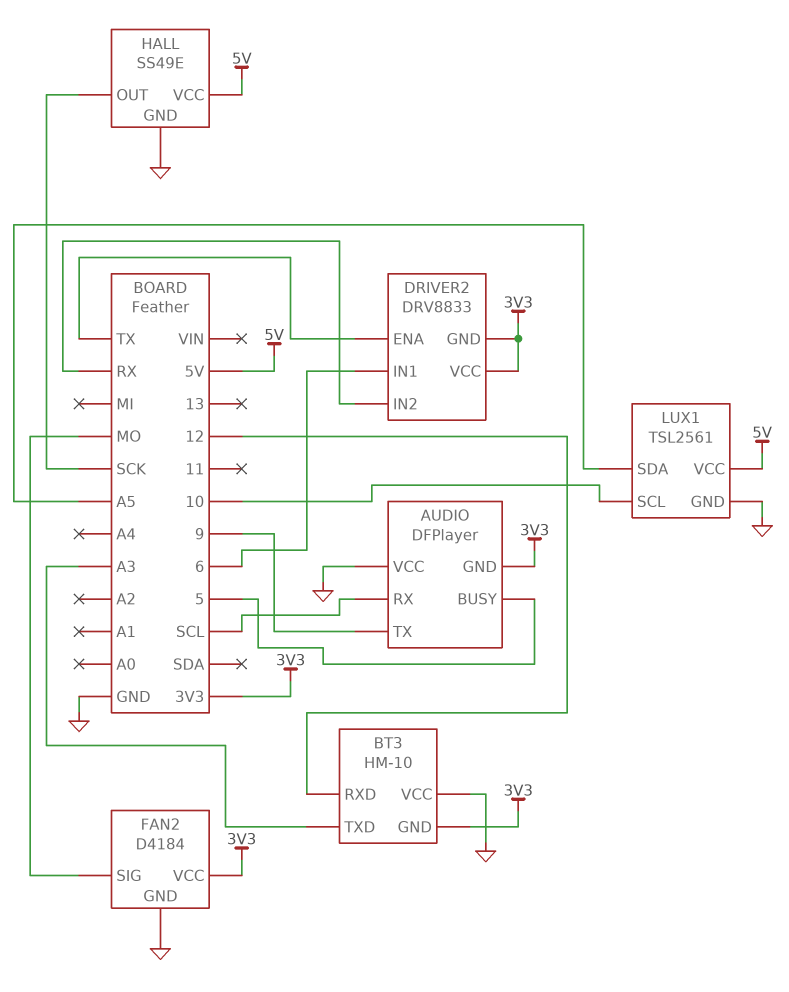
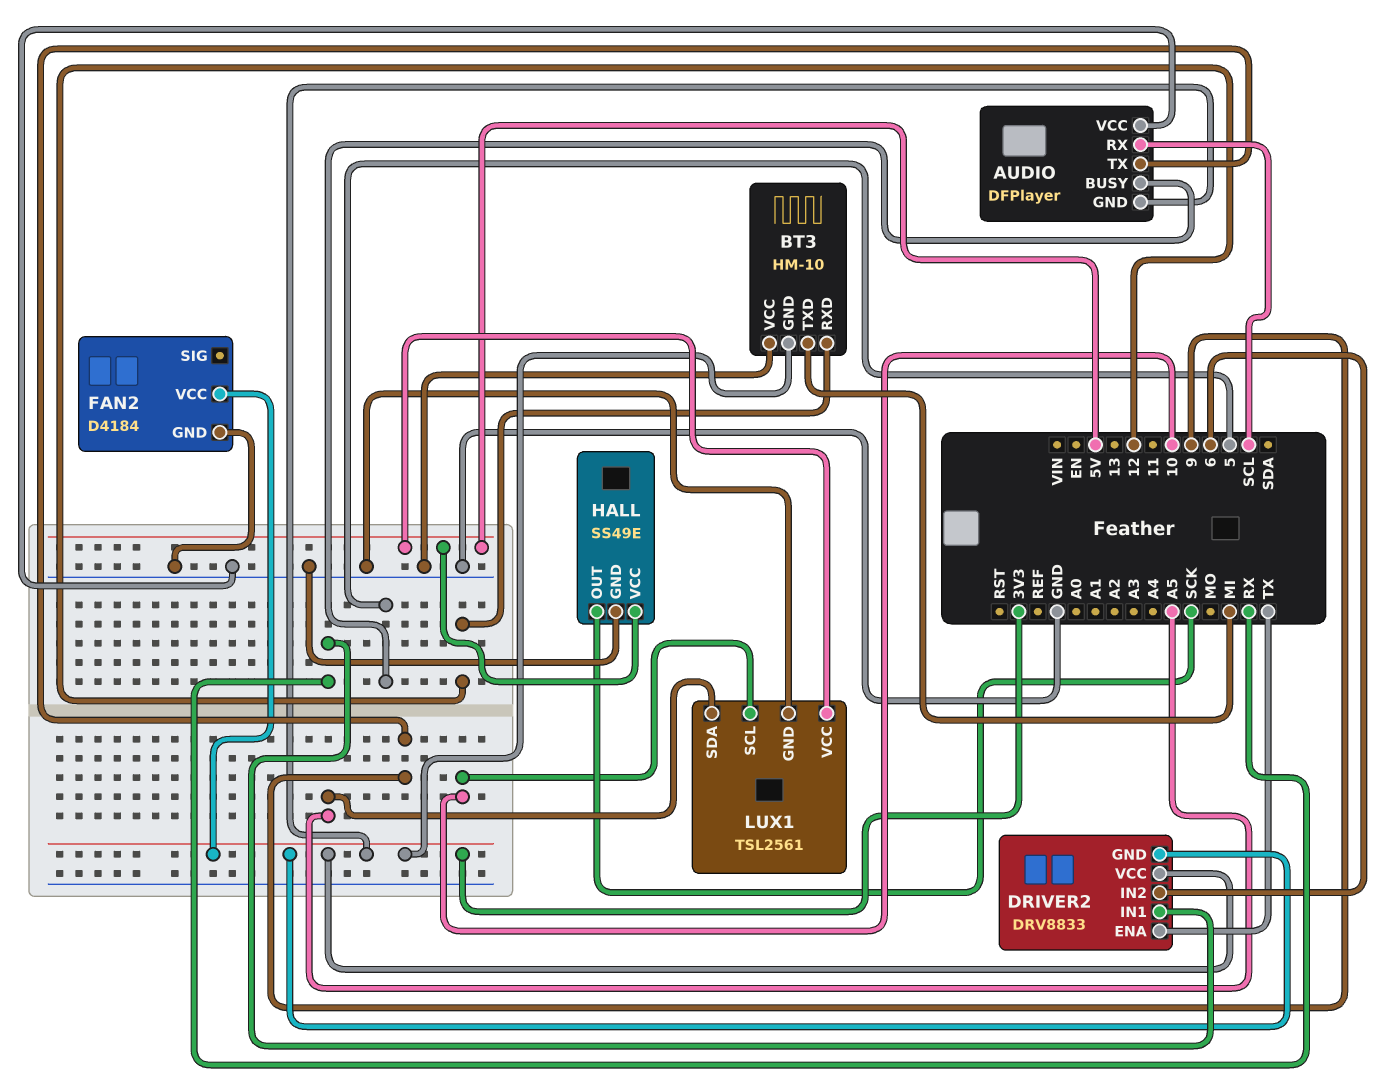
BT3 pin TXD: A3 -> MI
DRIVER2 pin IN1: 6 -> RX
DRIVER2 pin IN2: RX -> 6
FAN2 pin SIG: MO -> none

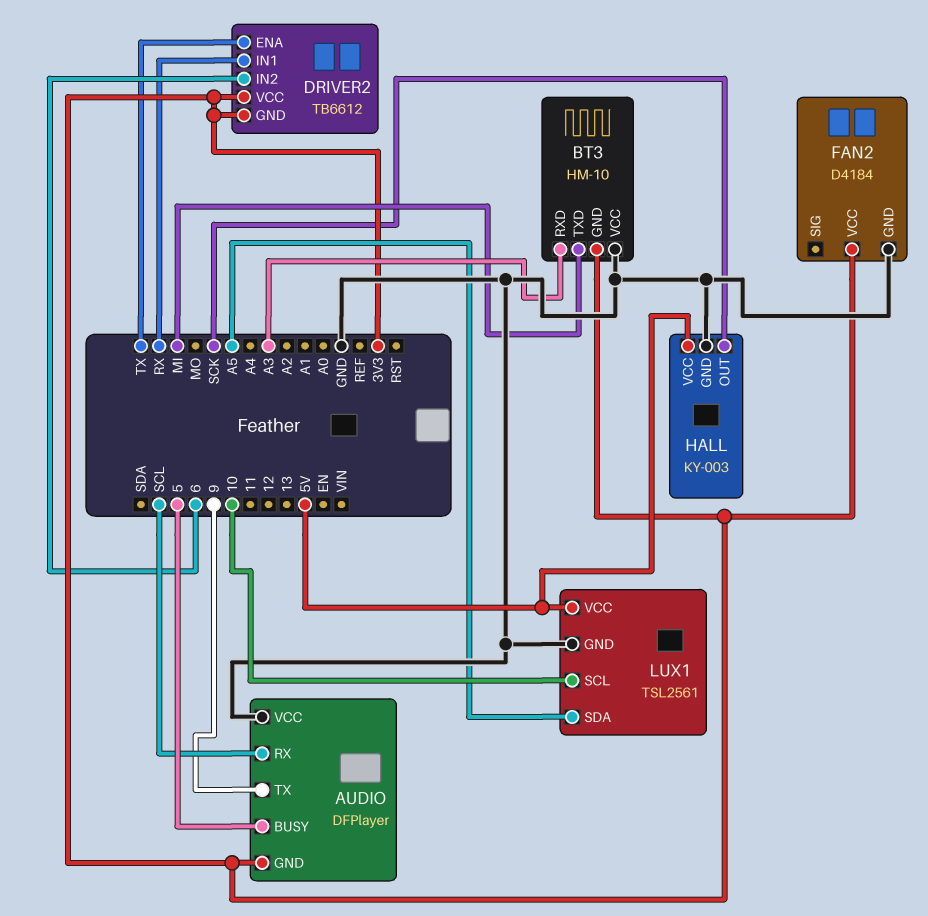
BT3 pin RXD: 12 -> A3
DRIVER2: DRV8833 -> TB6612
HALL: SS49E -> KY-003

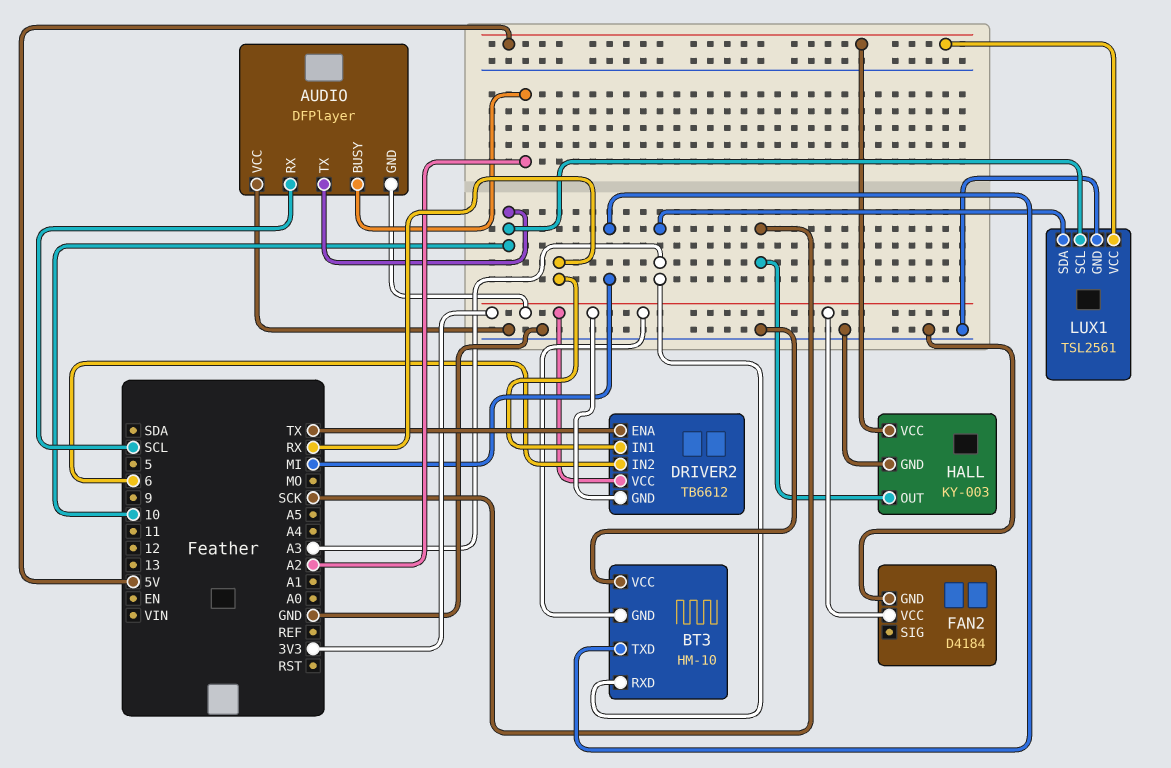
AUDIO pin BUSY: 5 -> A2
AUDIO pin TX: 9 -> 10
LUX1 pin SDA: A5 -> A3

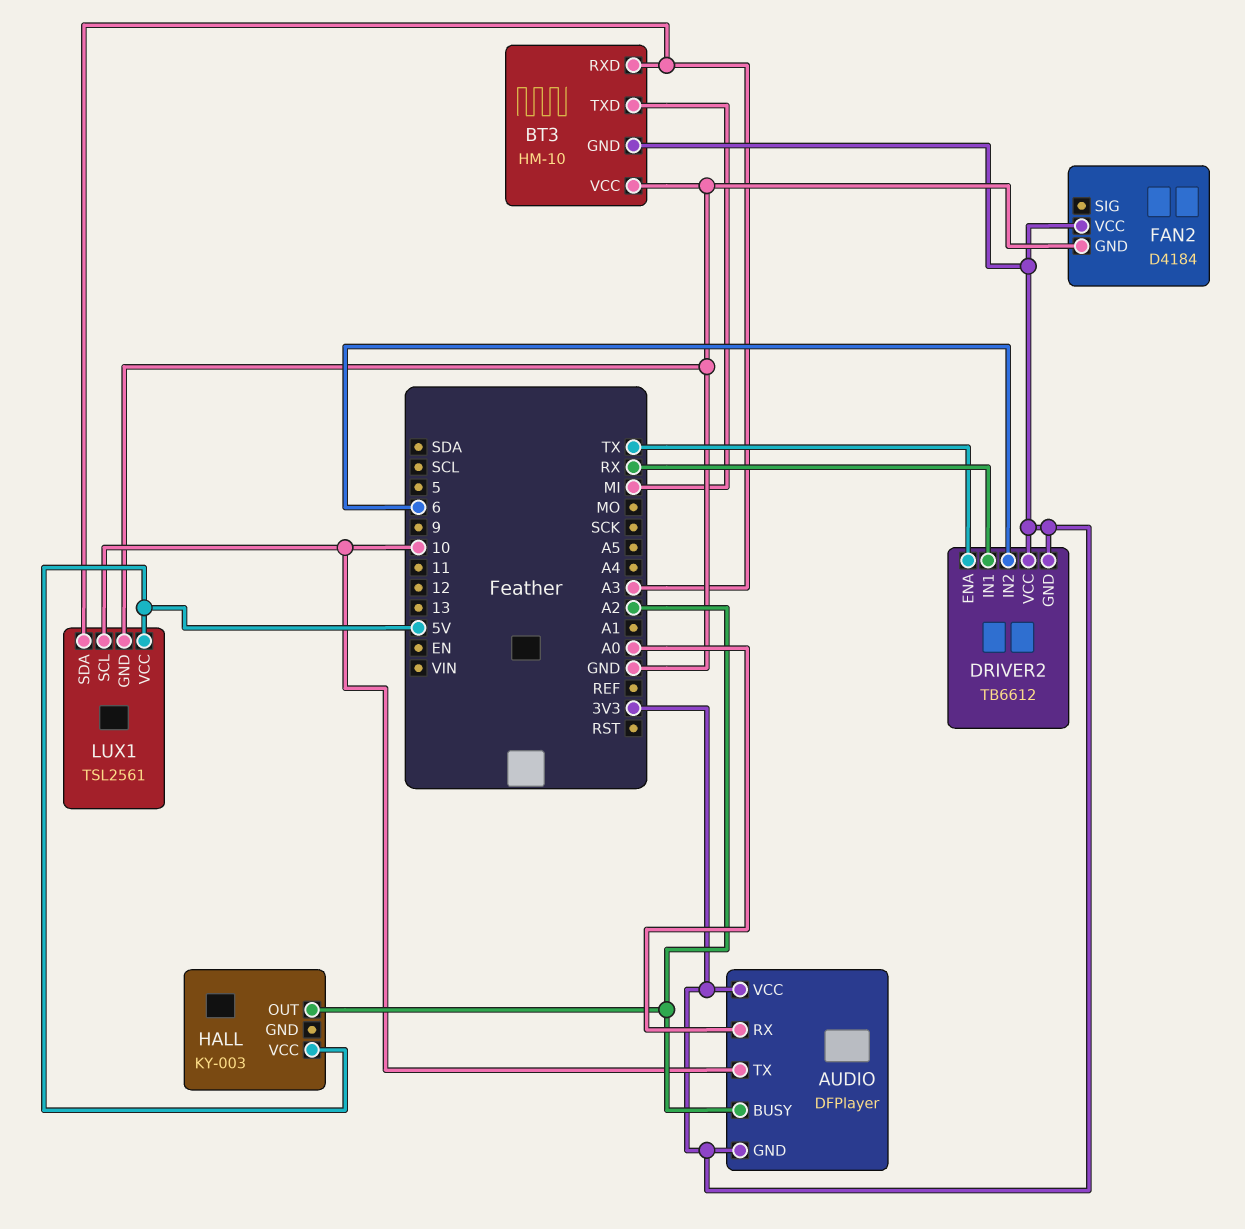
AUDIO pin RX: SCL -> A0
AUDIO pin VCC: GND -> 3V3
HALL pin GND: GND -> none
HALL pin OUT: SCK -> A2

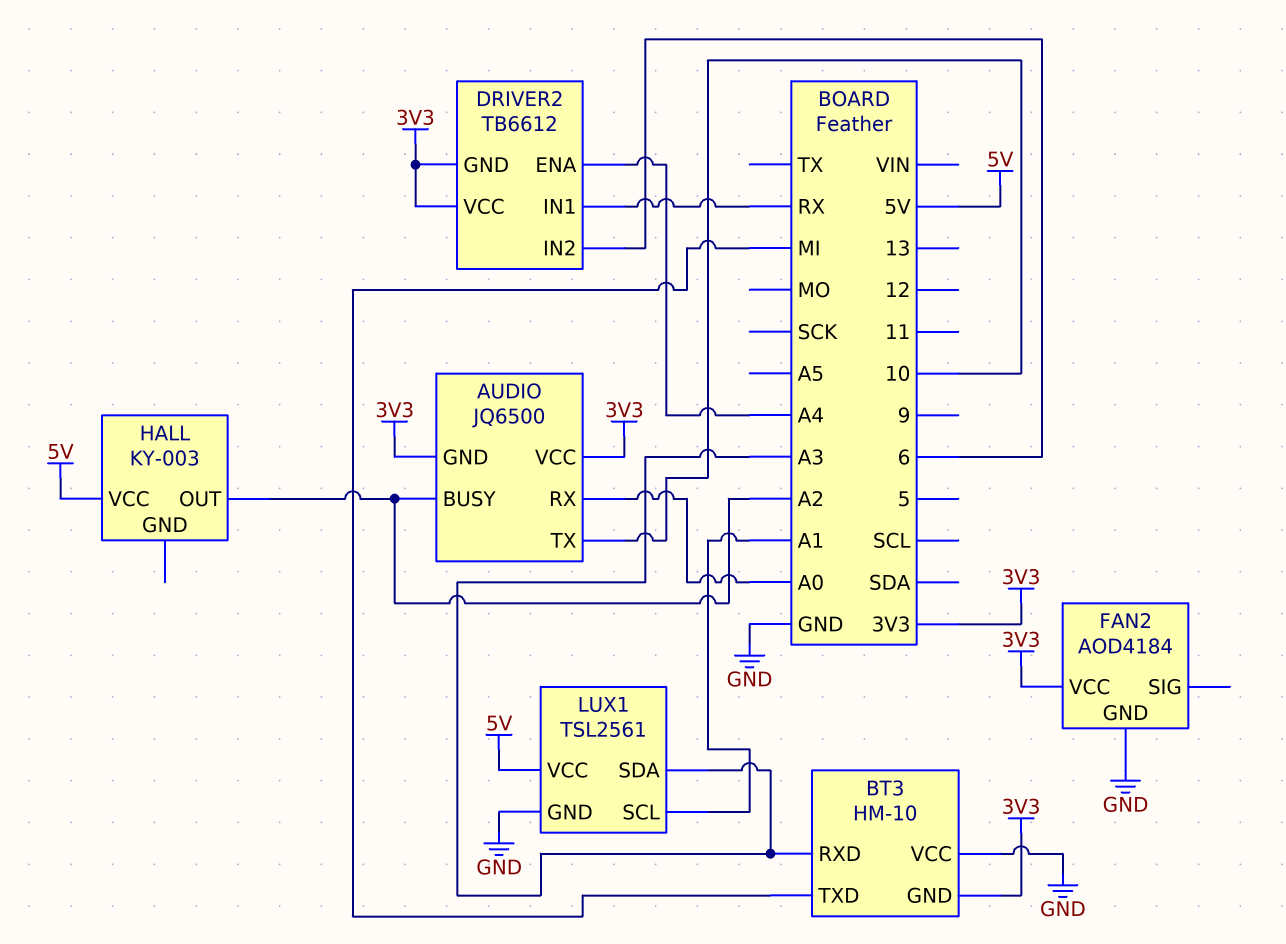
AUDIO: DFPlayer -> JQ6500
DRIVER2 pin ENA: TX -> A4
FAN2: D4184 -> AOD4184
LUX1 pin SCL: 10 -> A1

